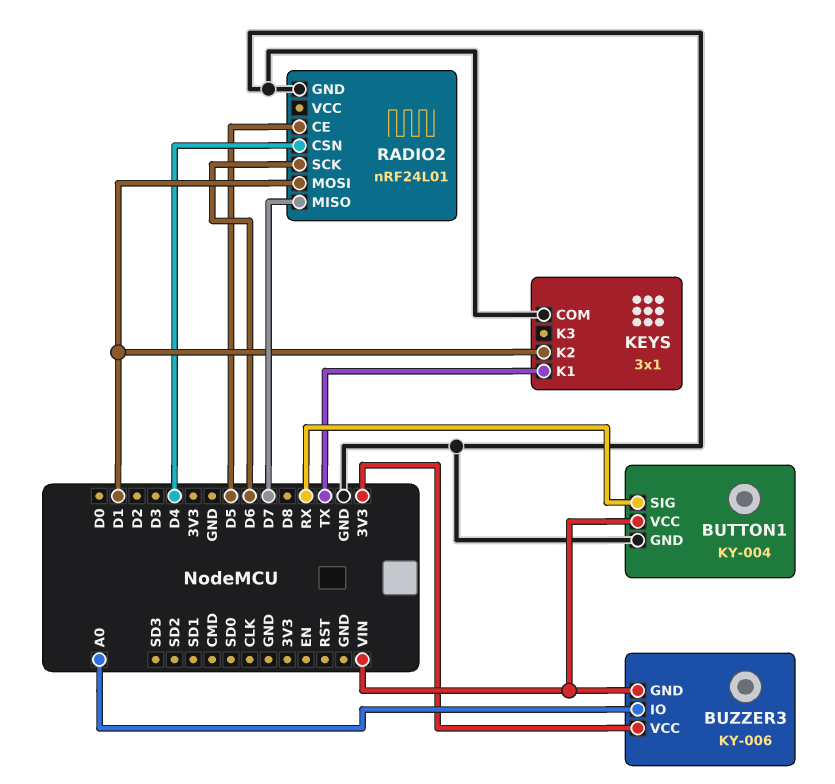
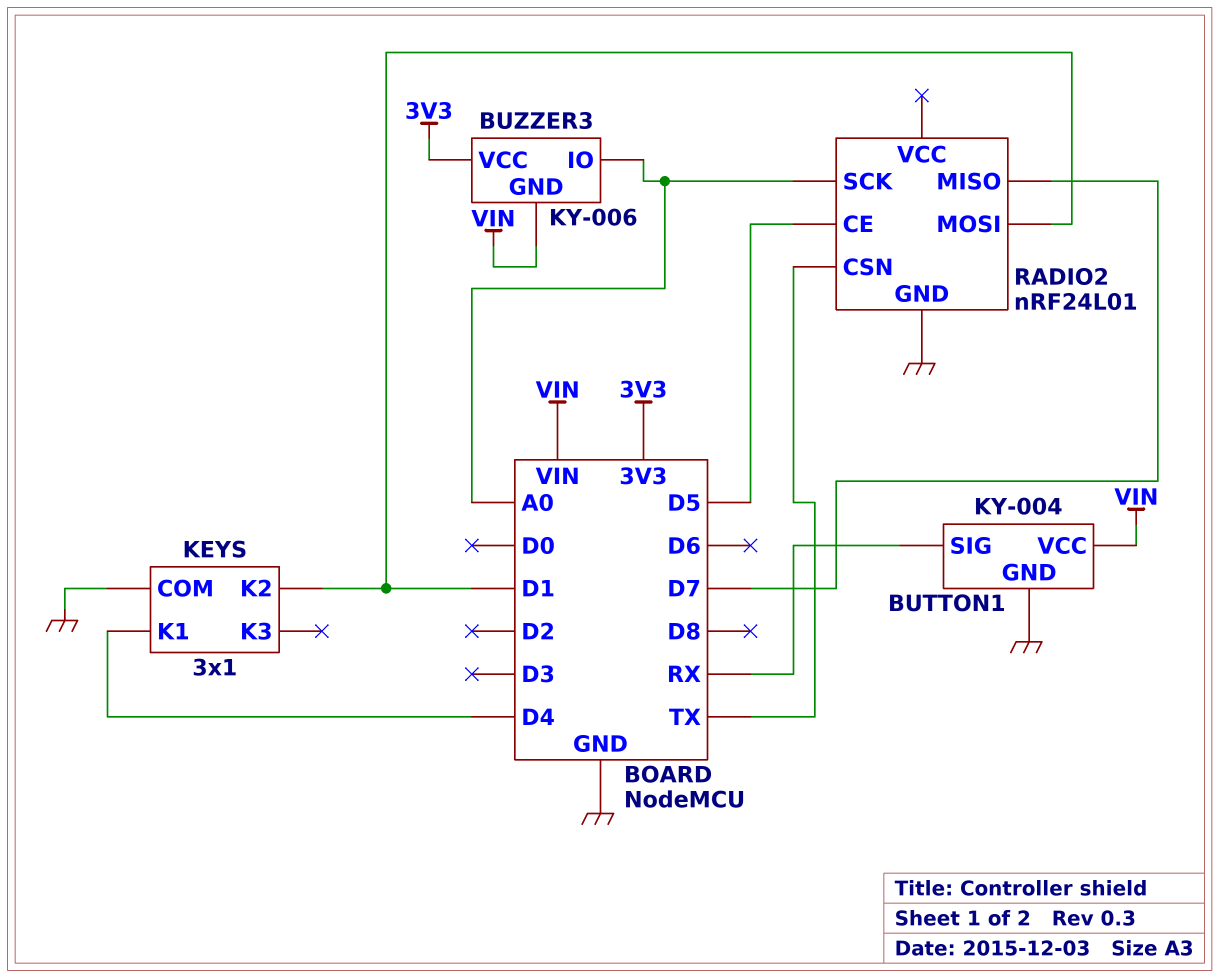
KEYS pin K1: TX -> D4
RADIO2 pin CSN: D4 -> TX
RADIO2 pin SCK: D6 -> A0

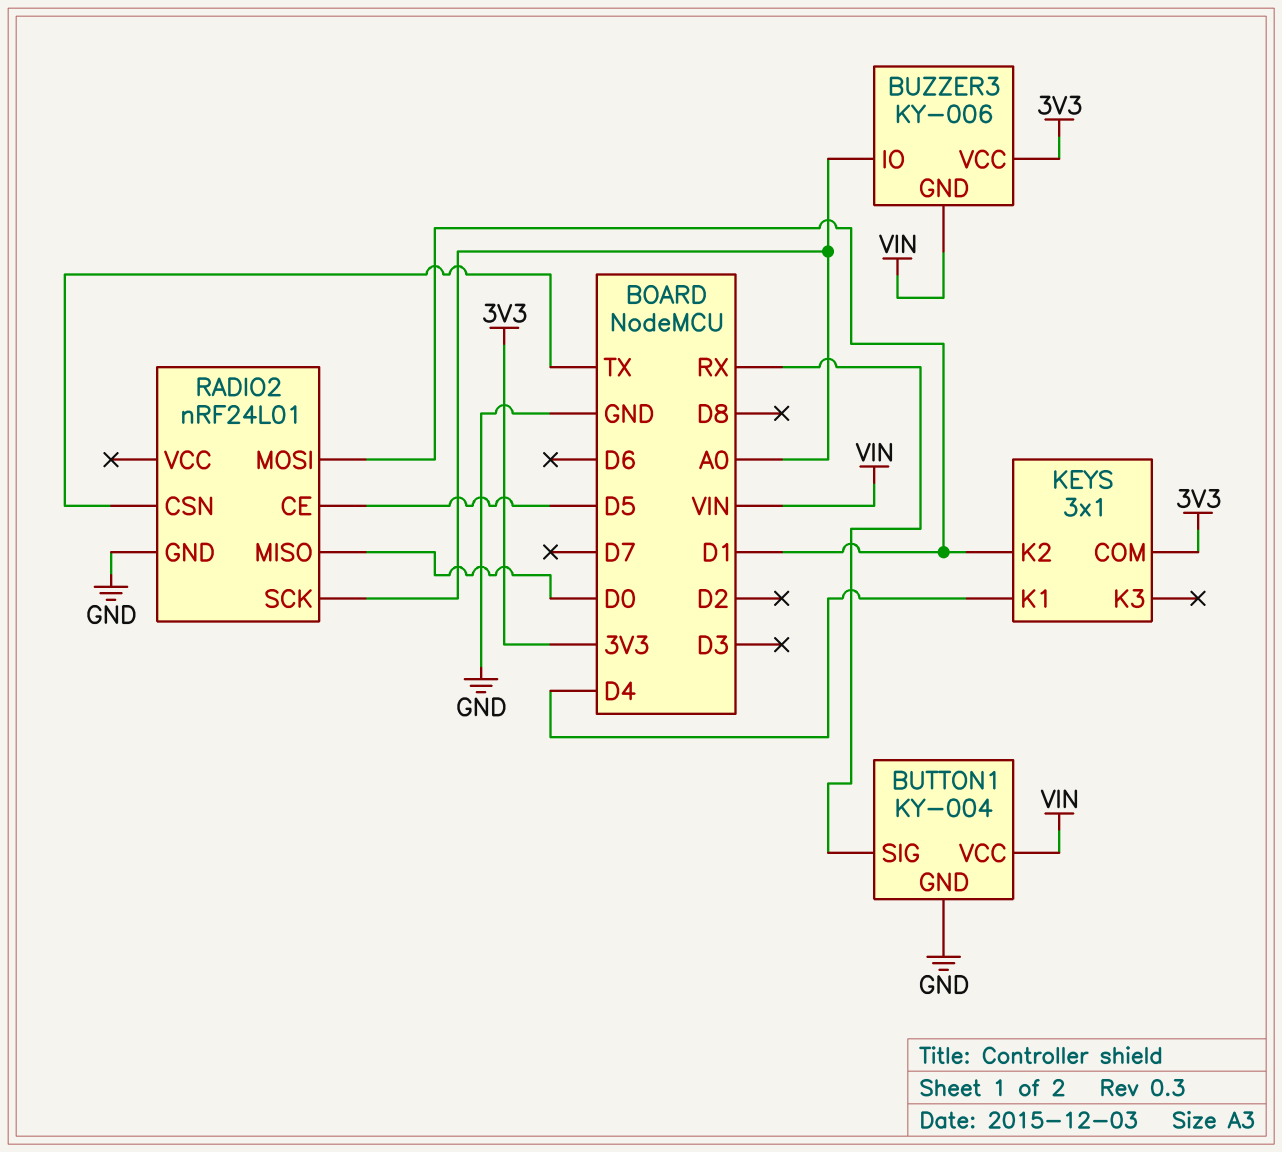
KEYS pin COM: GND -> 3V3
RADIO2 pin MISO: D7 -> D0

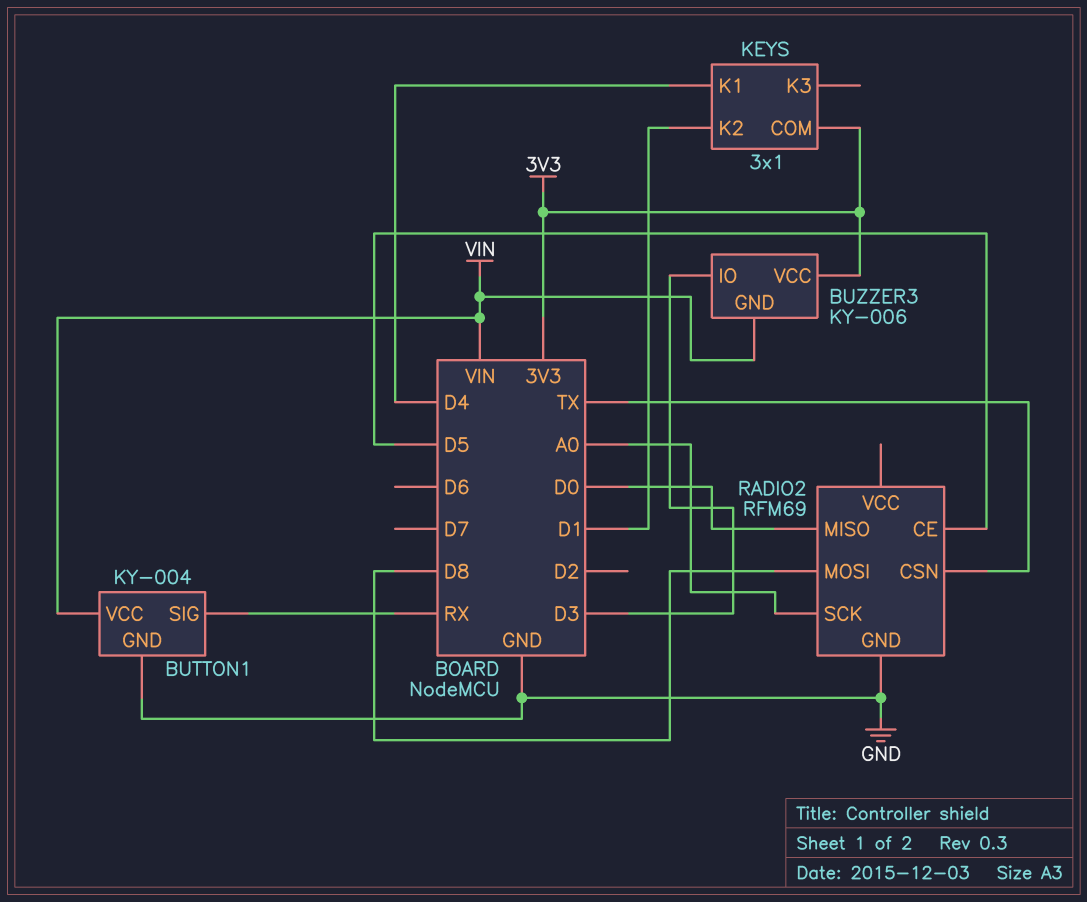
BUZZER3 pin IO: A0 -> D3
RADIO2: nRF24L01 -> RFM69
RADIO2 pin MOSI: D1 -> D8

